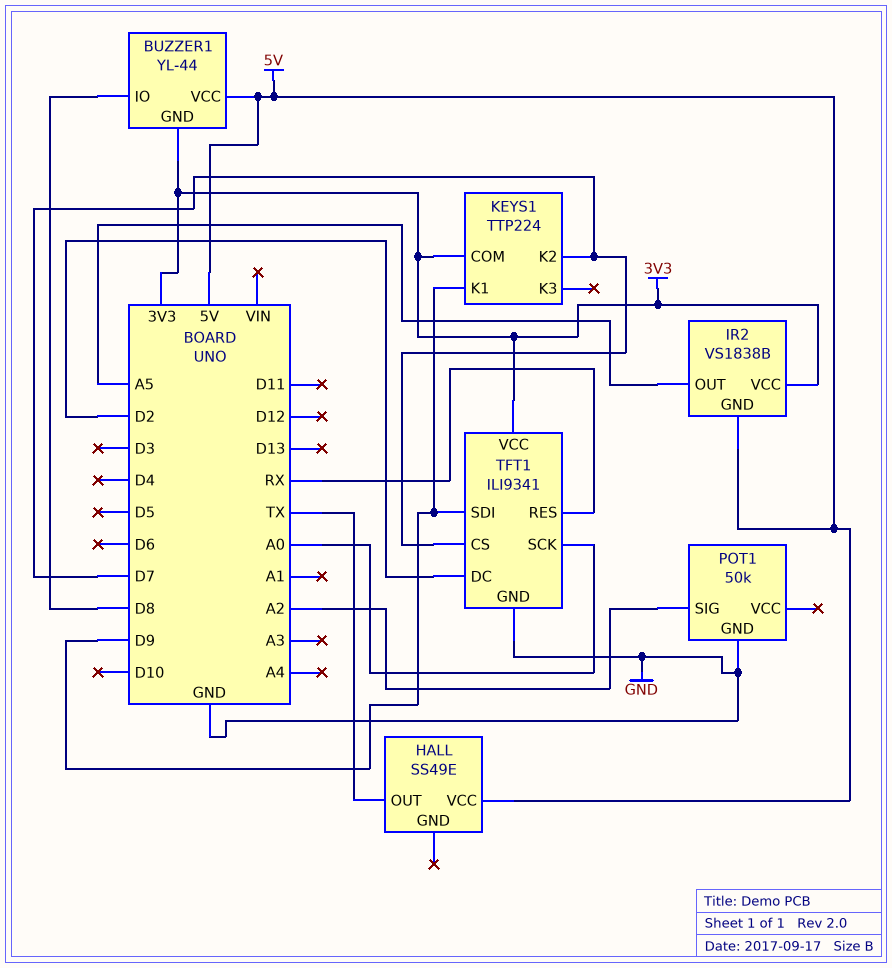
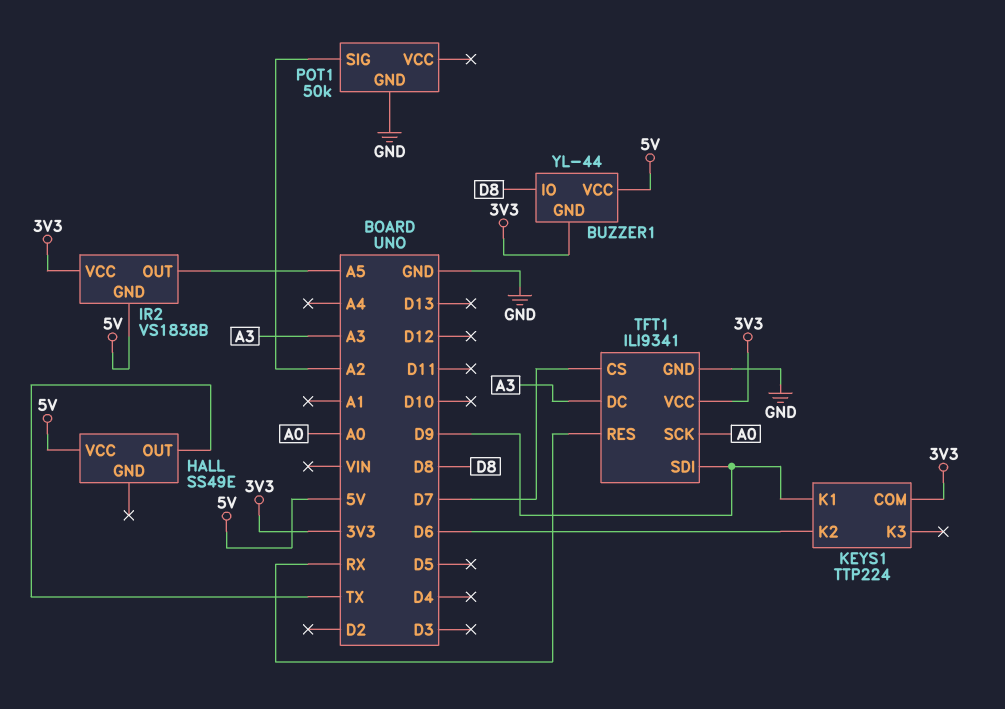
KEYS1 pin K2: D7 -> D6
TFT1 pin DC: D2 -> A3

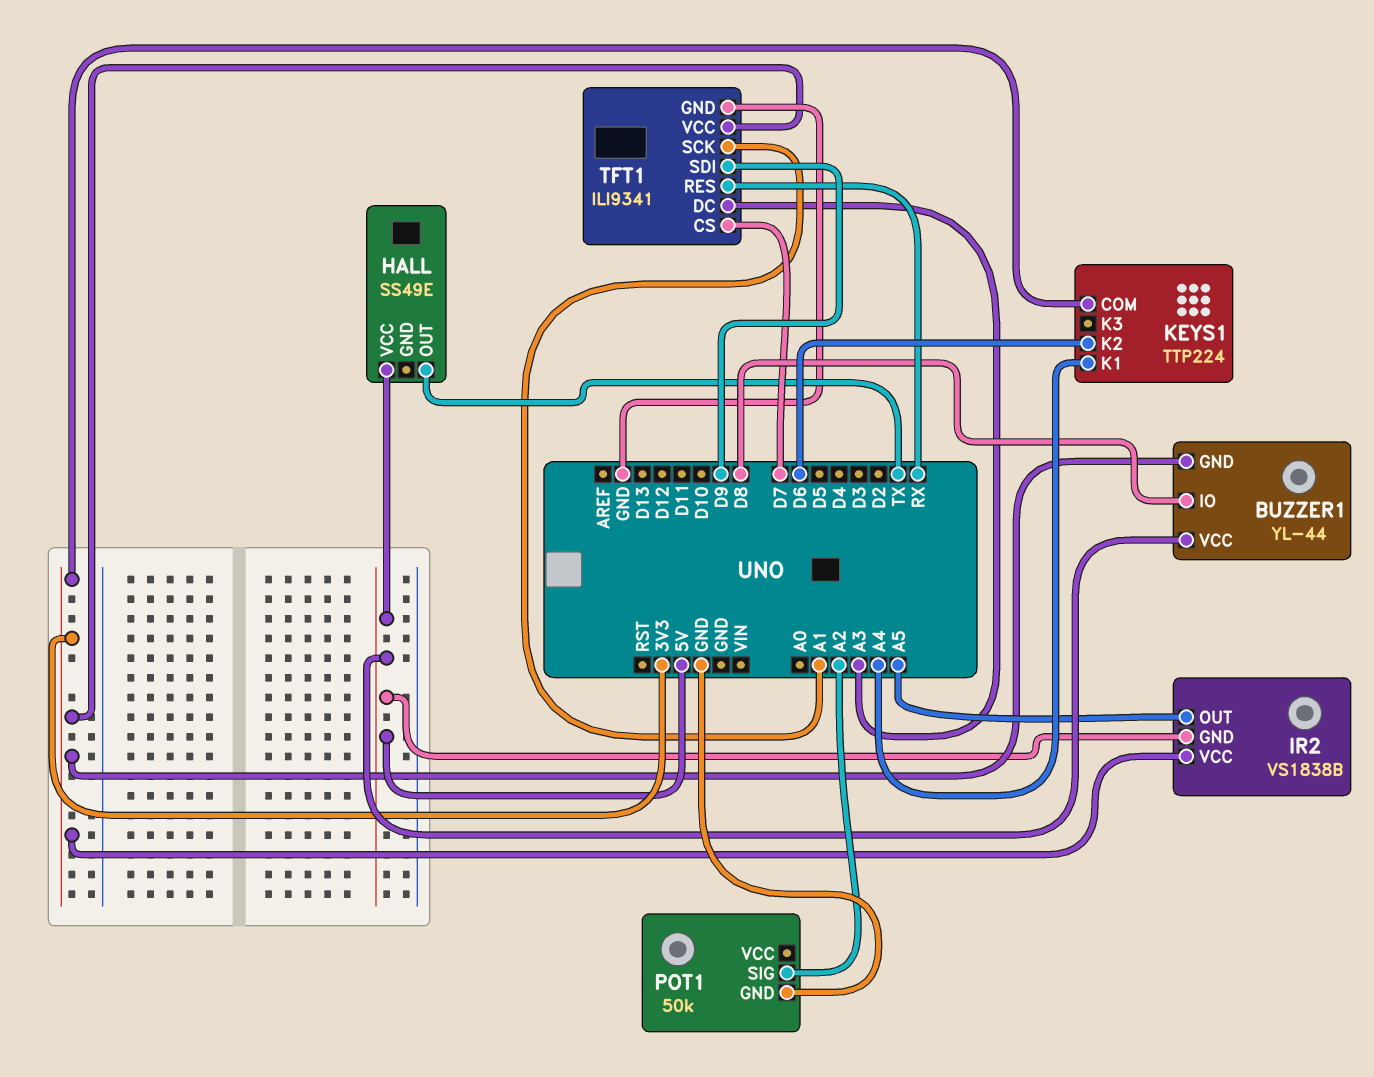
KEYS1 pin K1: D9 -> A4
TFT1 pin SCK: A0 -> A1

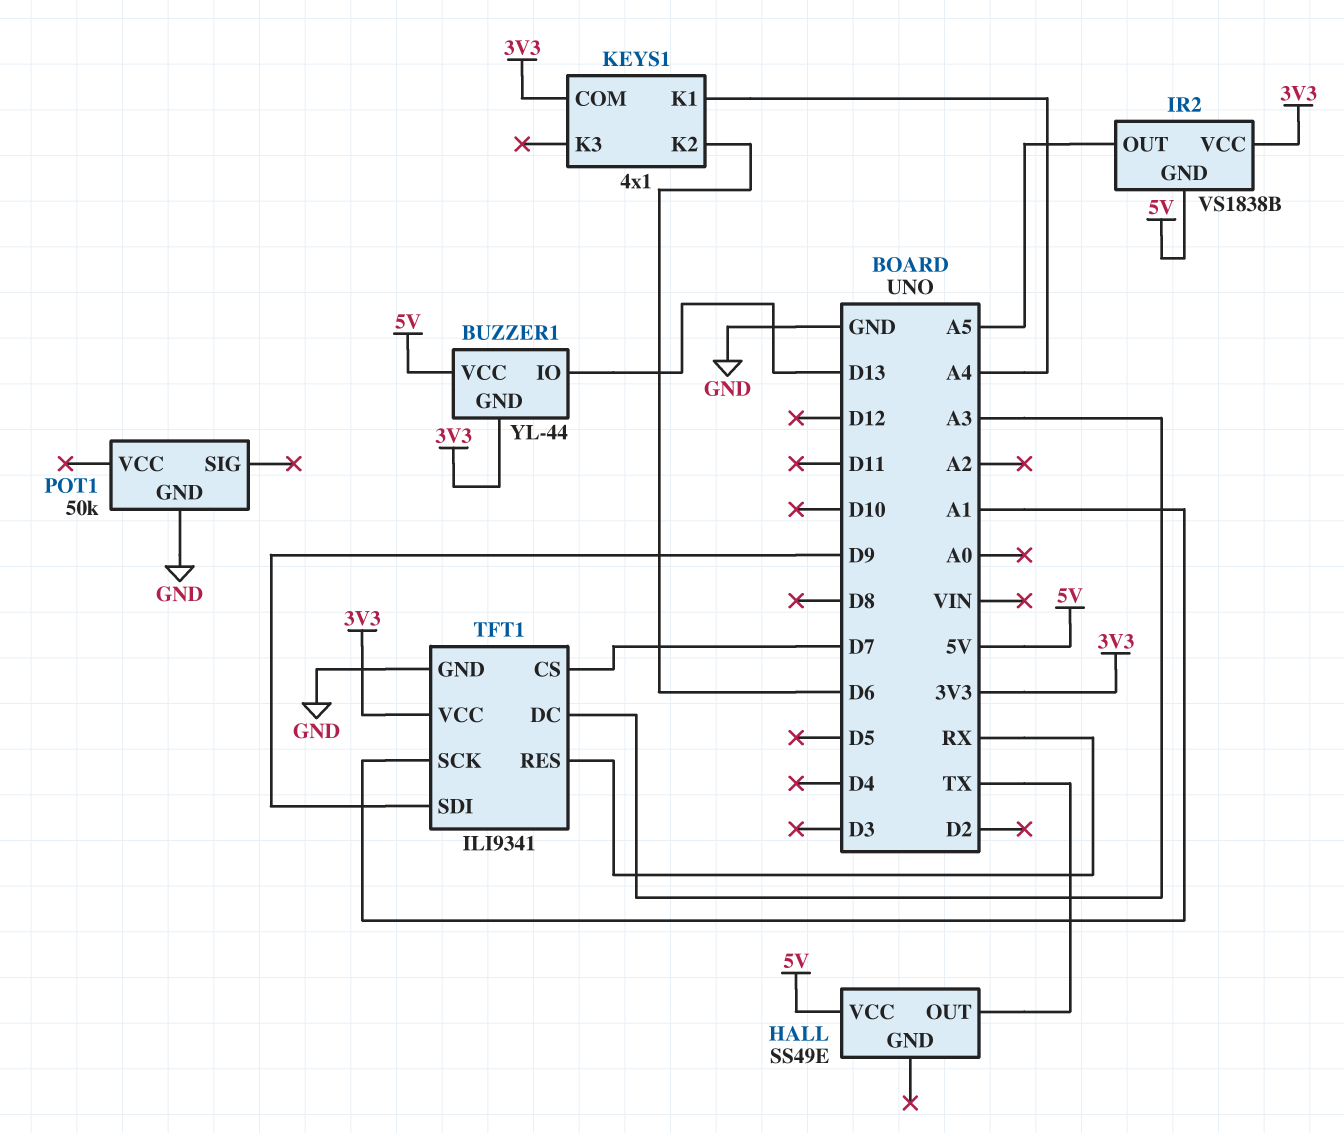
BUZZER1 pin IO: D8 -> D13
KEYS1: TTP224 -> 4x1
POT1 pin SIG: A2 -> none

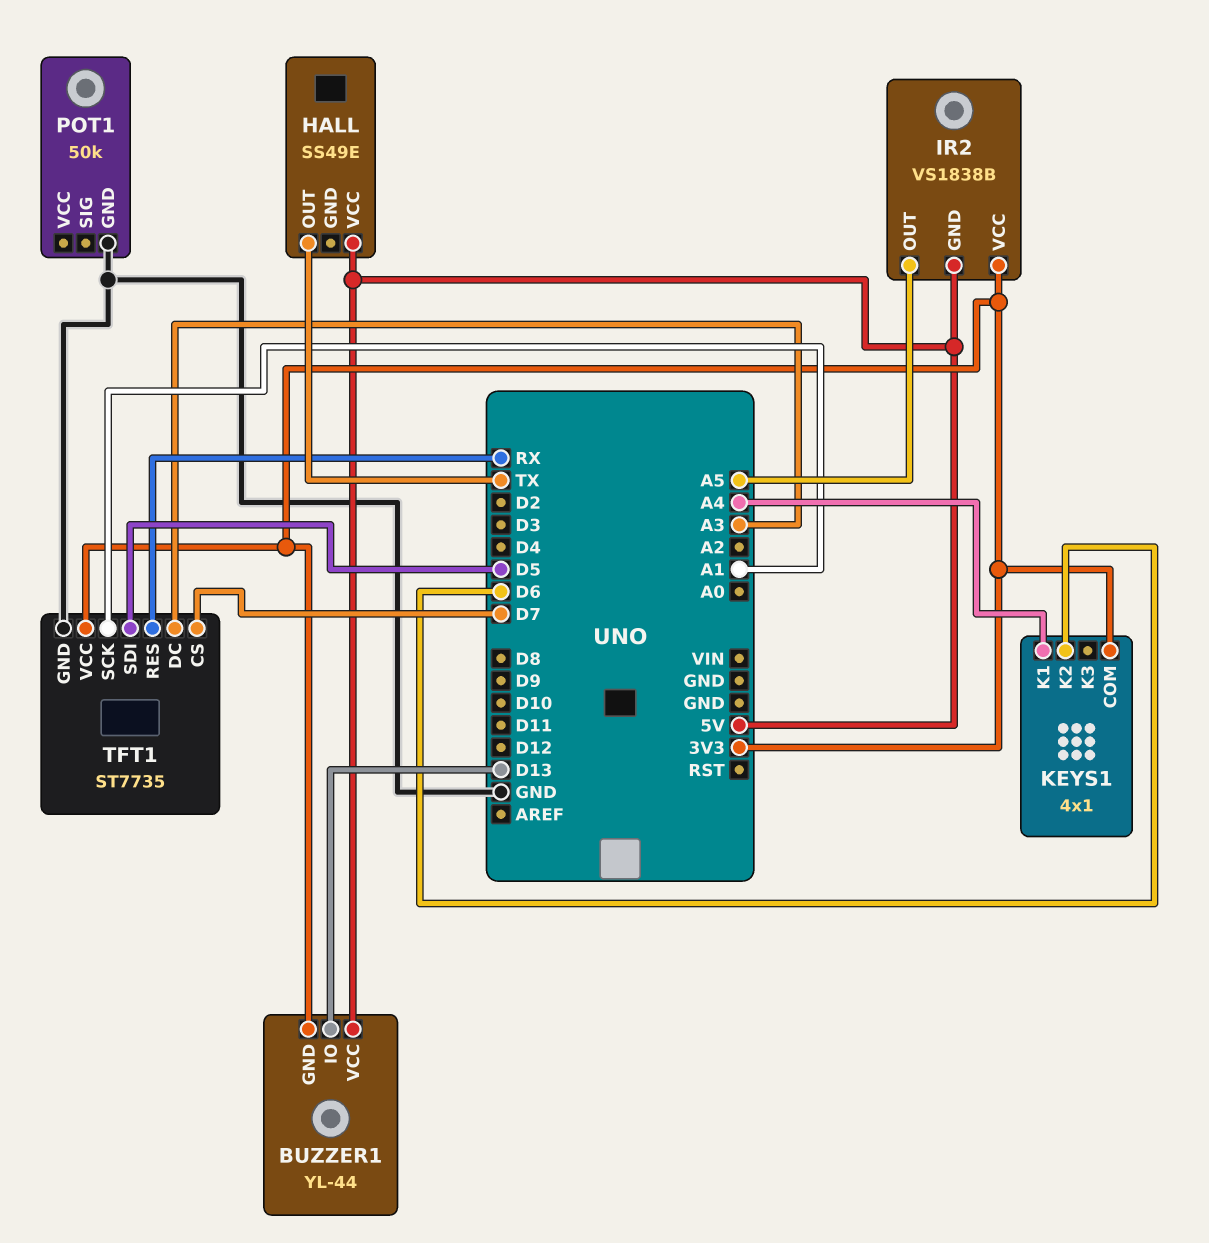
TFT1: ILI9341 -> ST7735
TFT1 pin SDI: D9 -> D5

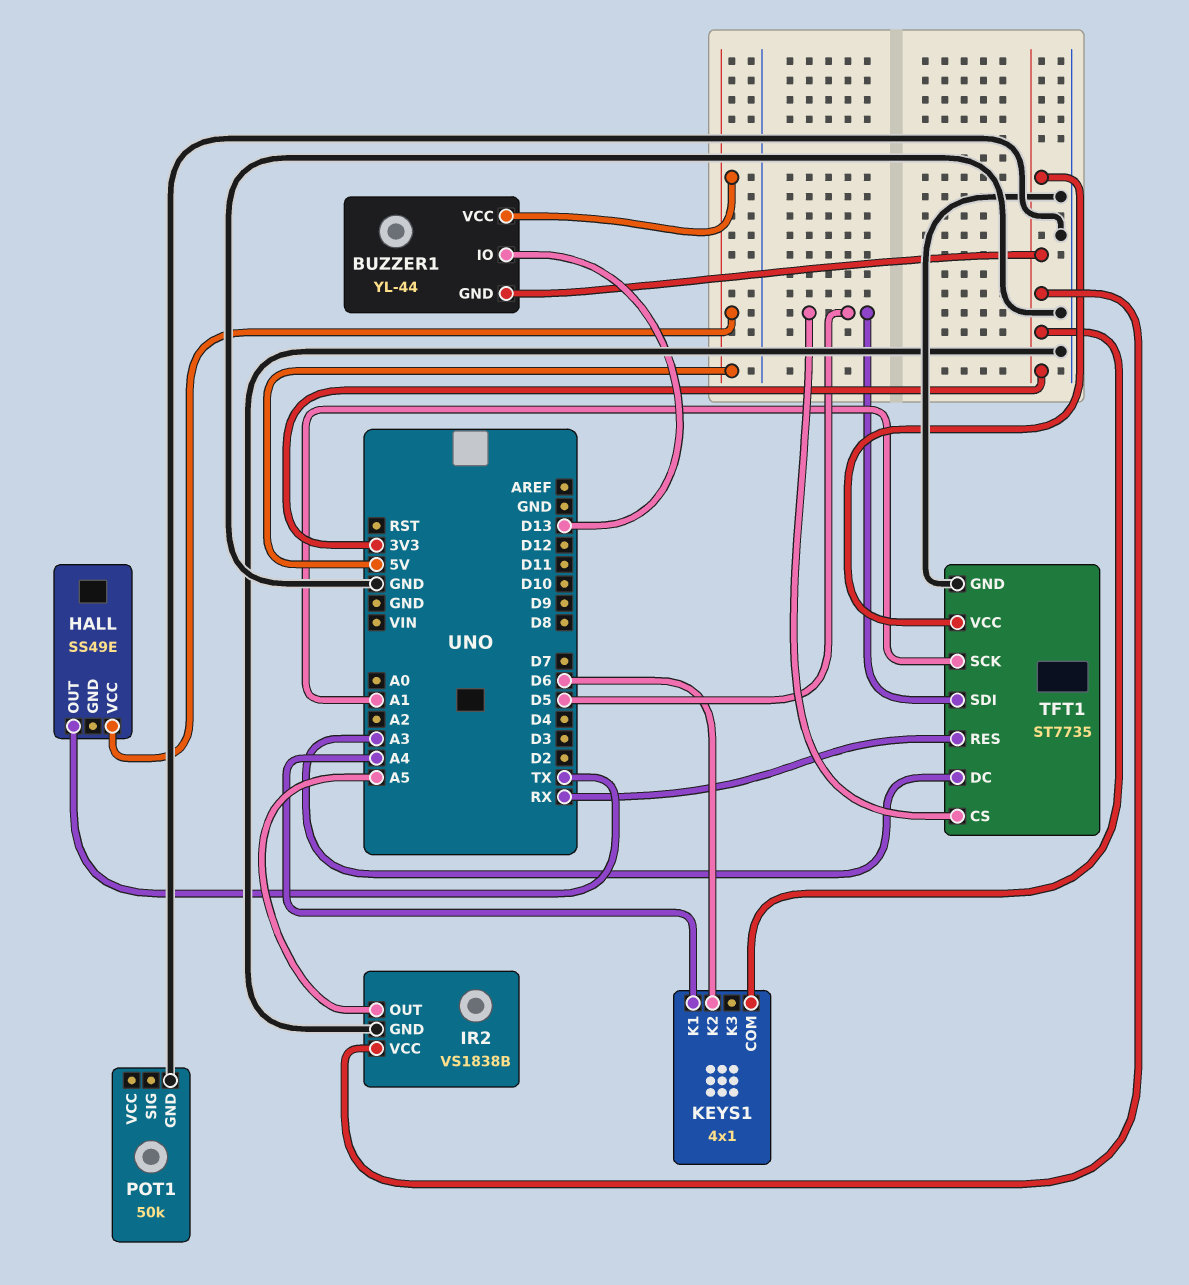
IR2 pin GND: 5V -> GND
TFT1 pin CS: D7 -> D5

